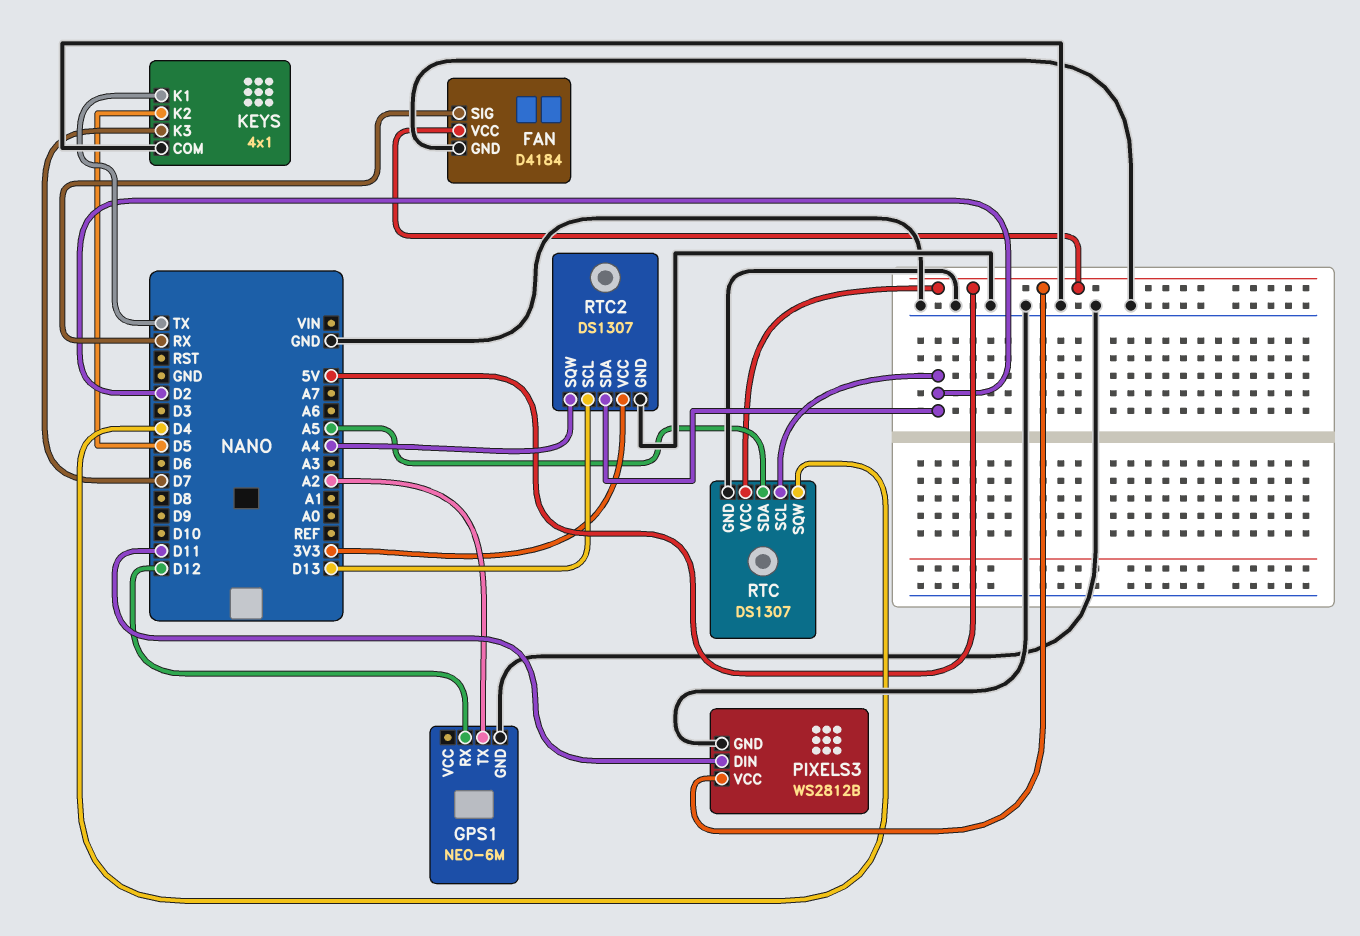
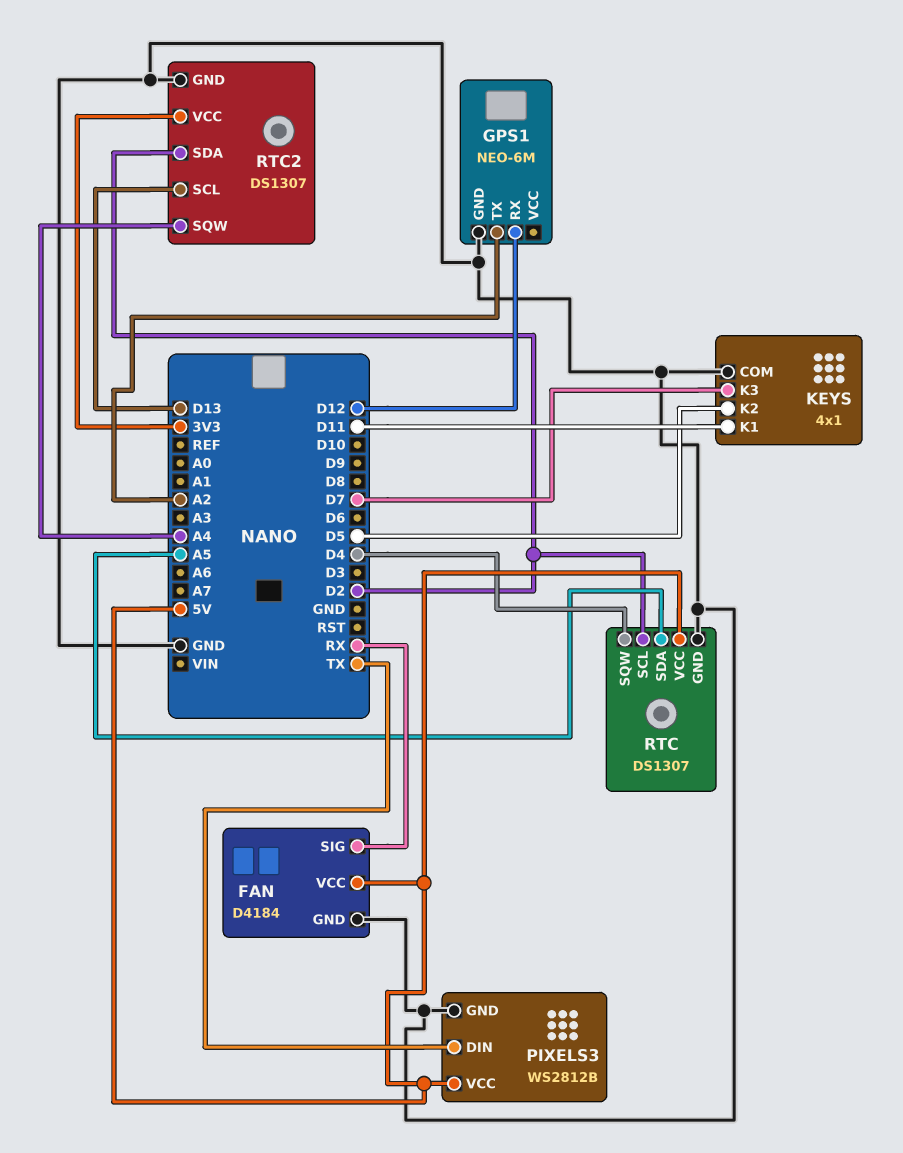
KEYS pin K1: TX -> D11
PIXELS3 pin DIN: D11 -> TX

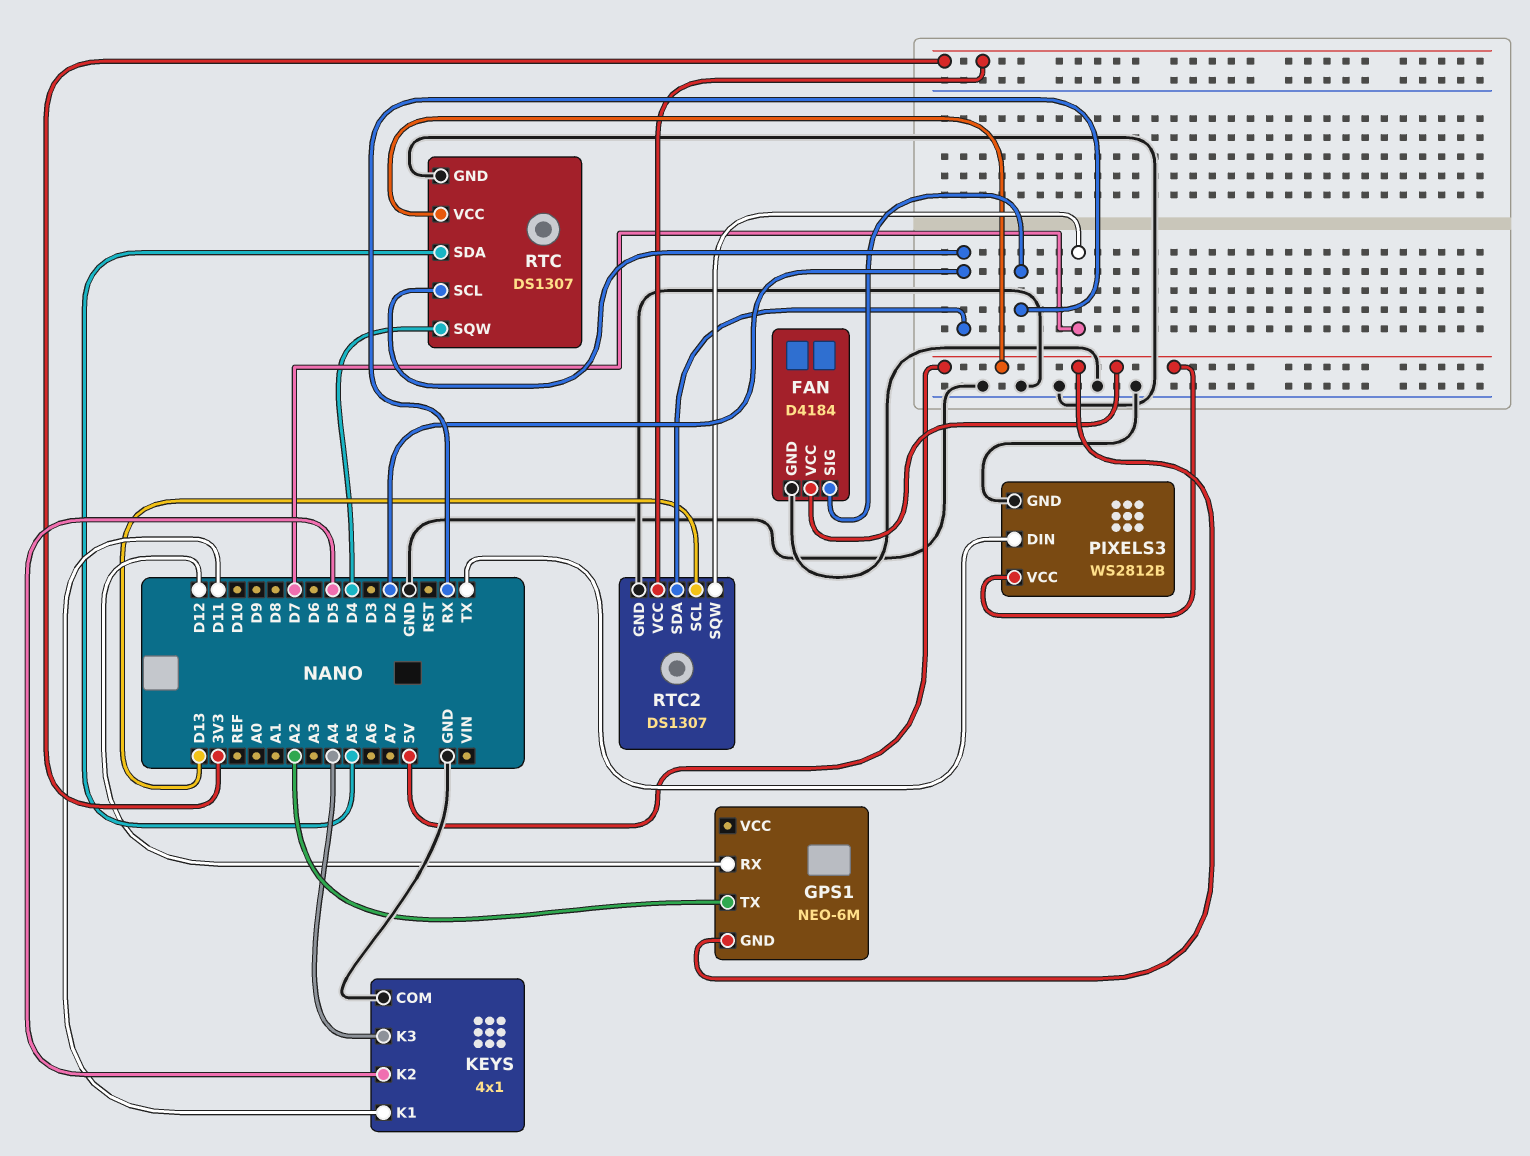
GPS1 pin GND: GND -> 5V
KEYS pin K3: D7 -> A4
RTC2 pin SQW: A4 -> D7

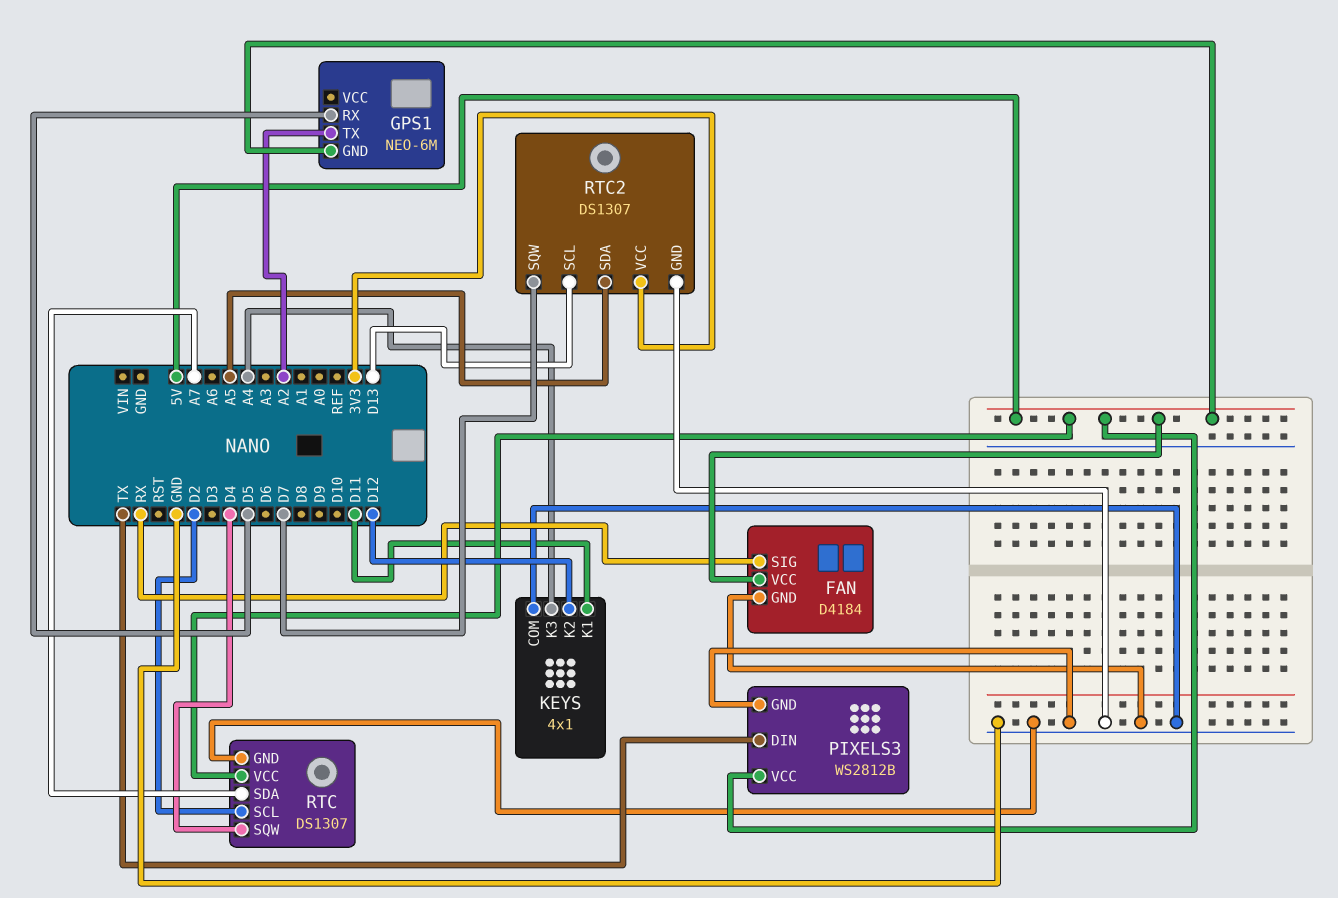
GPS1 pin RX: D12 -> D5
KEYS pin K2: D5 -> D12
RTC pin SDA: A5 -> A7
RTC2 pin SDA: D2 -> A5

